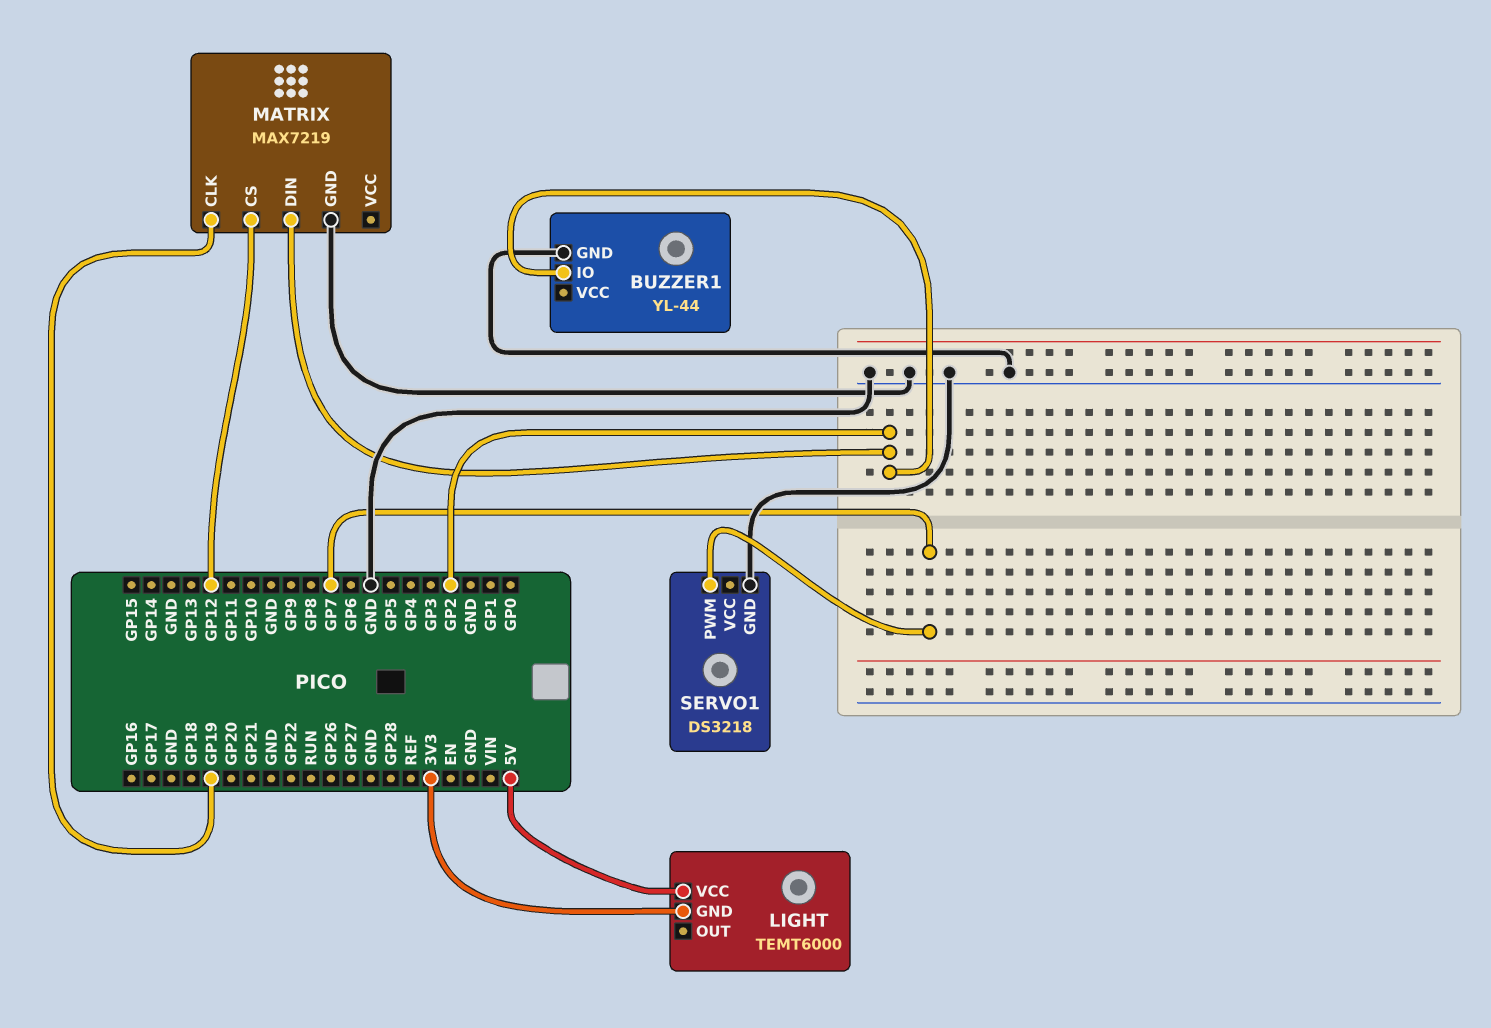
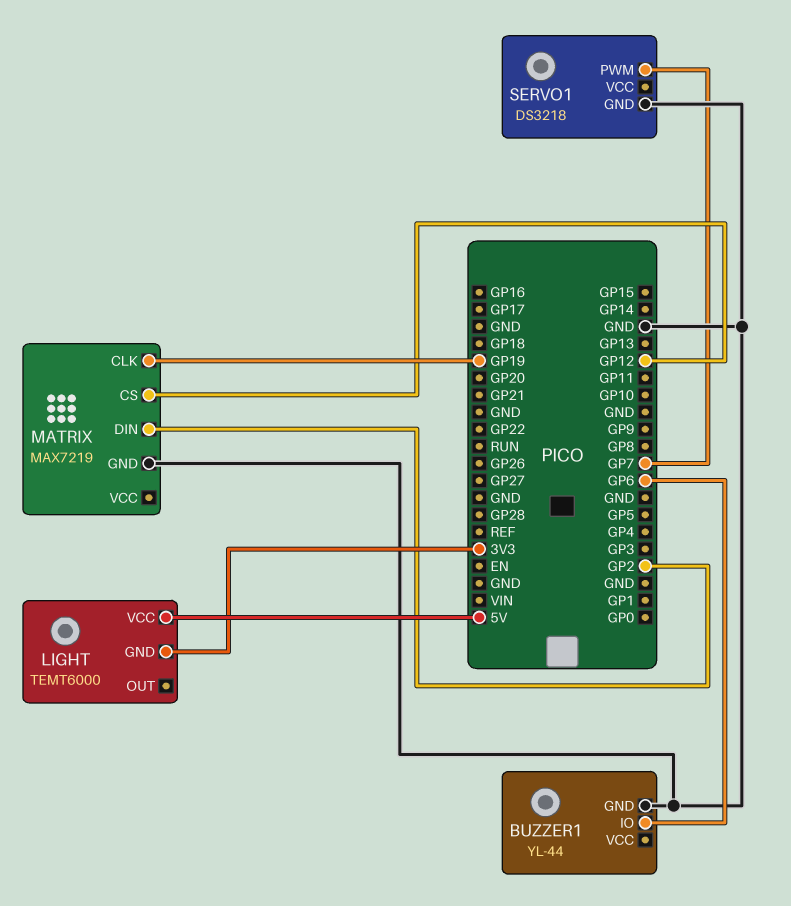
BUZZER1 pin IO: GP2 -> GP6

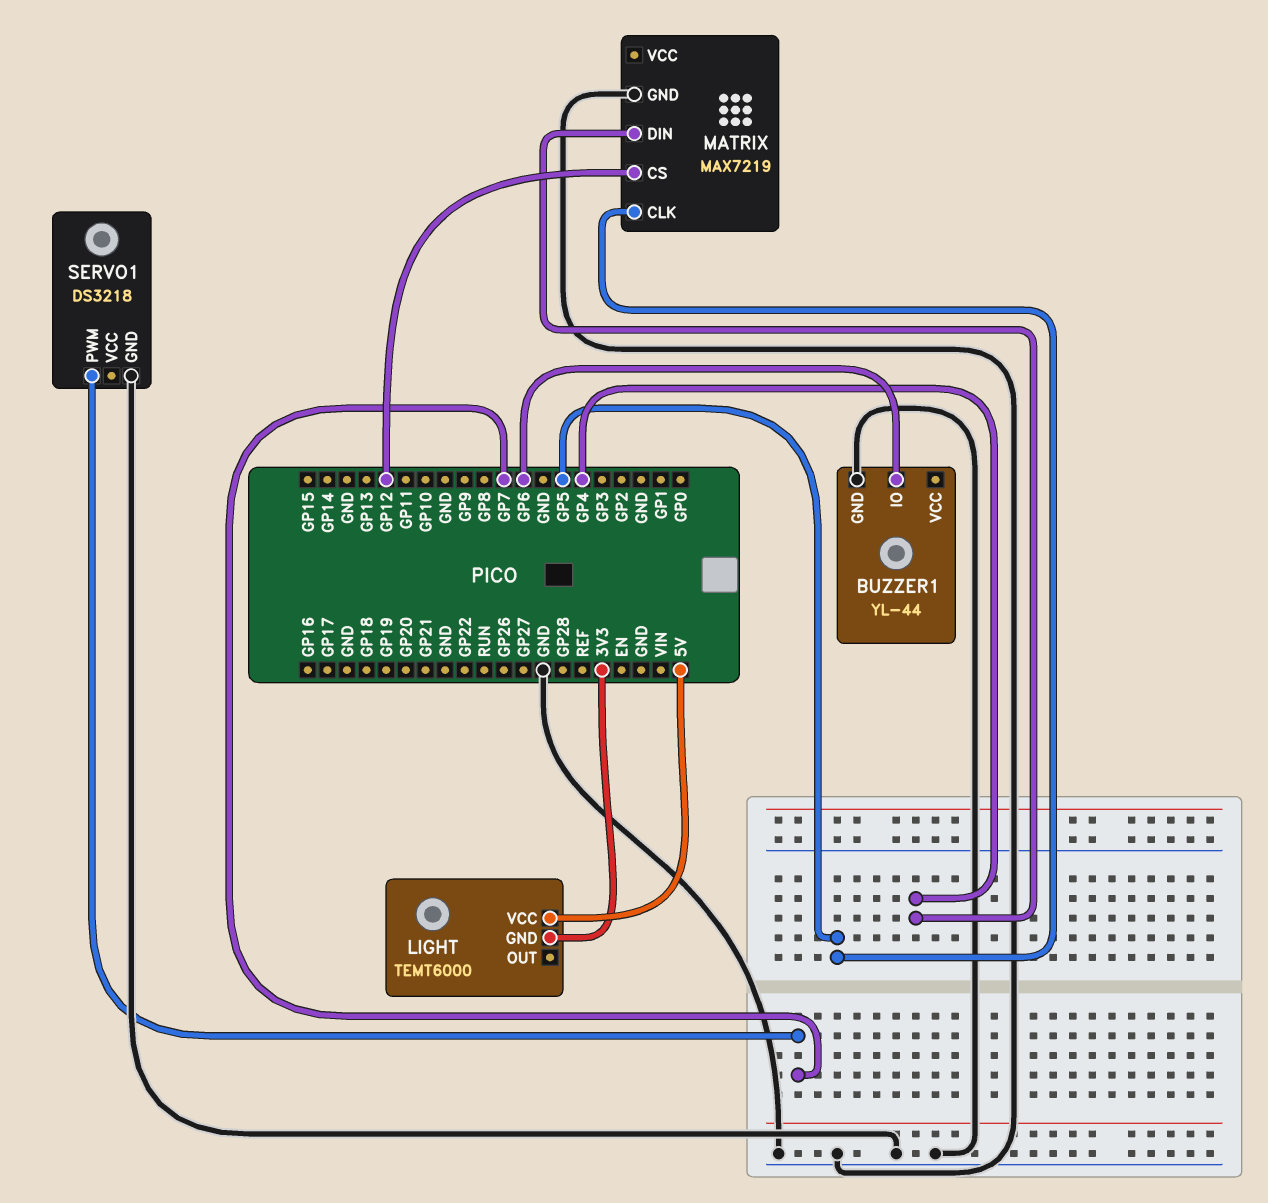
MATRIX pin CLK: GP19 -> GP5
MATRIX pin DIN: GP2 -> GP4

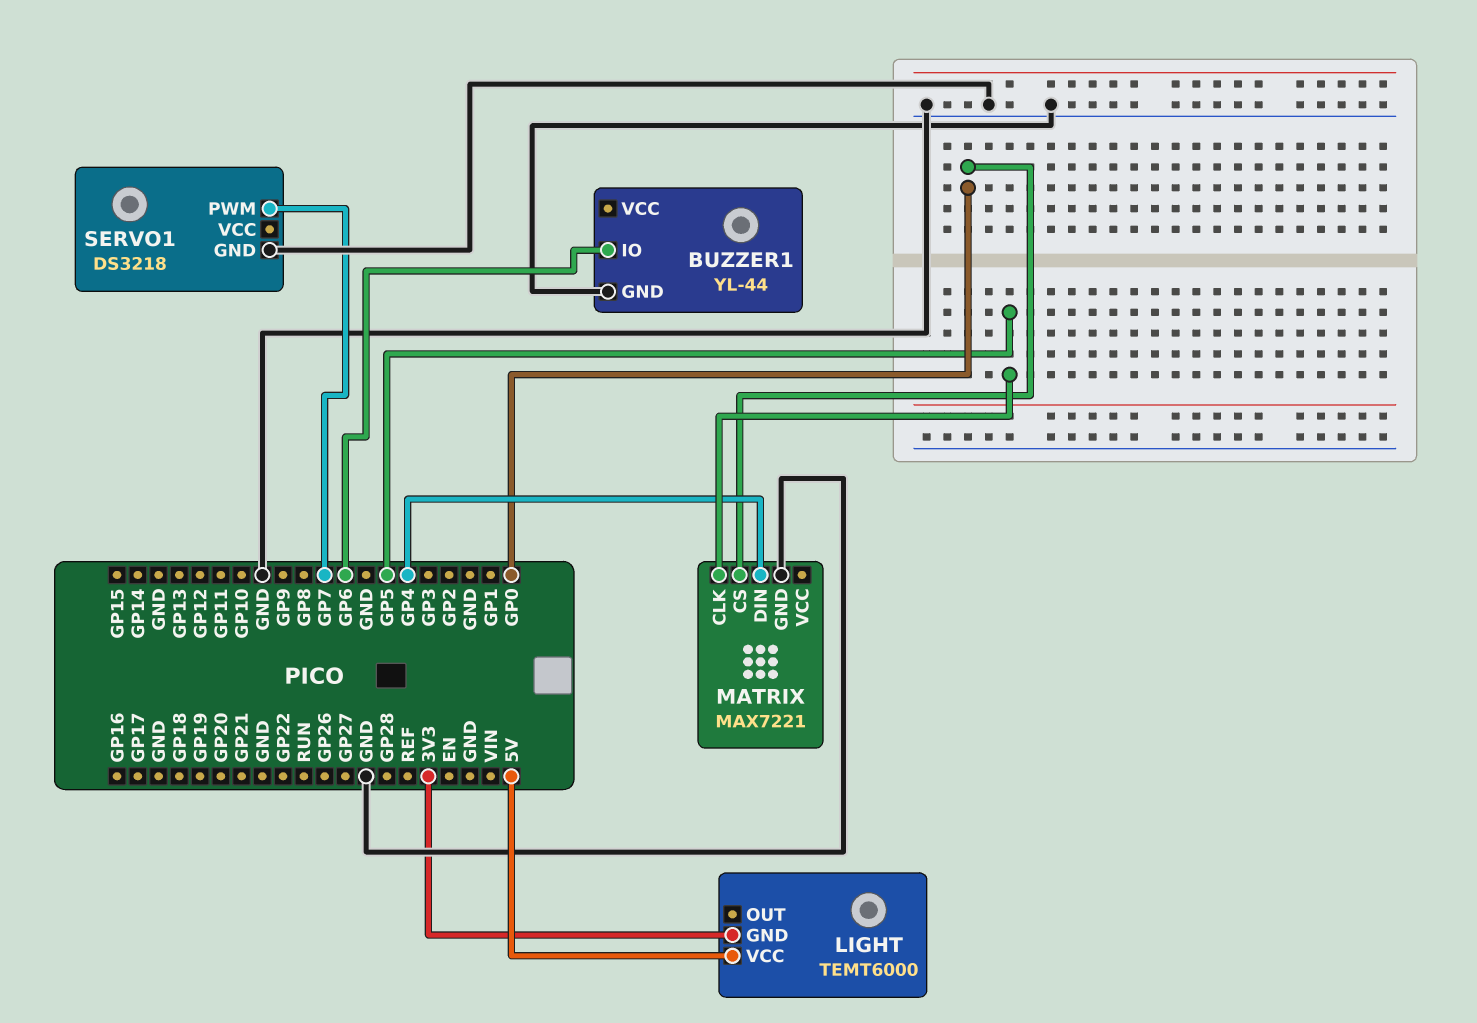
MATRIX: MAX7219 -> MAX7221
MATRIX pin CS: GP12 -> GP0

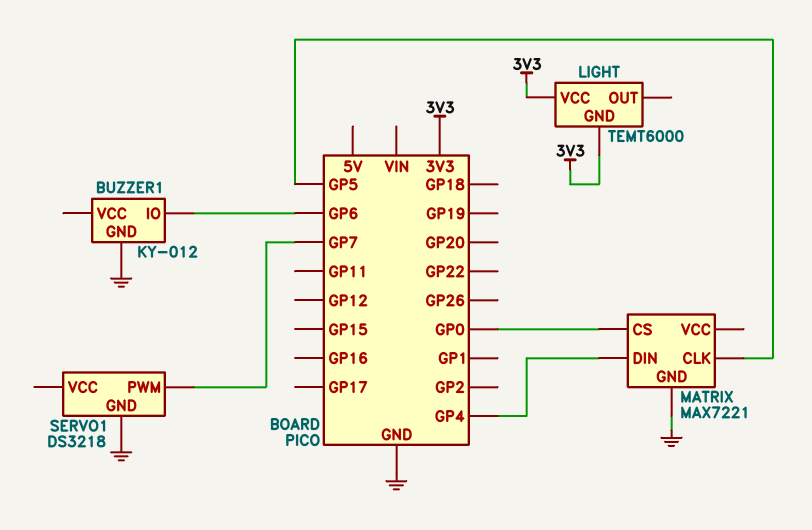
BUZZER1: YL-44 -> KY-012
LIGHT pin VCC: 5V -> 3V3

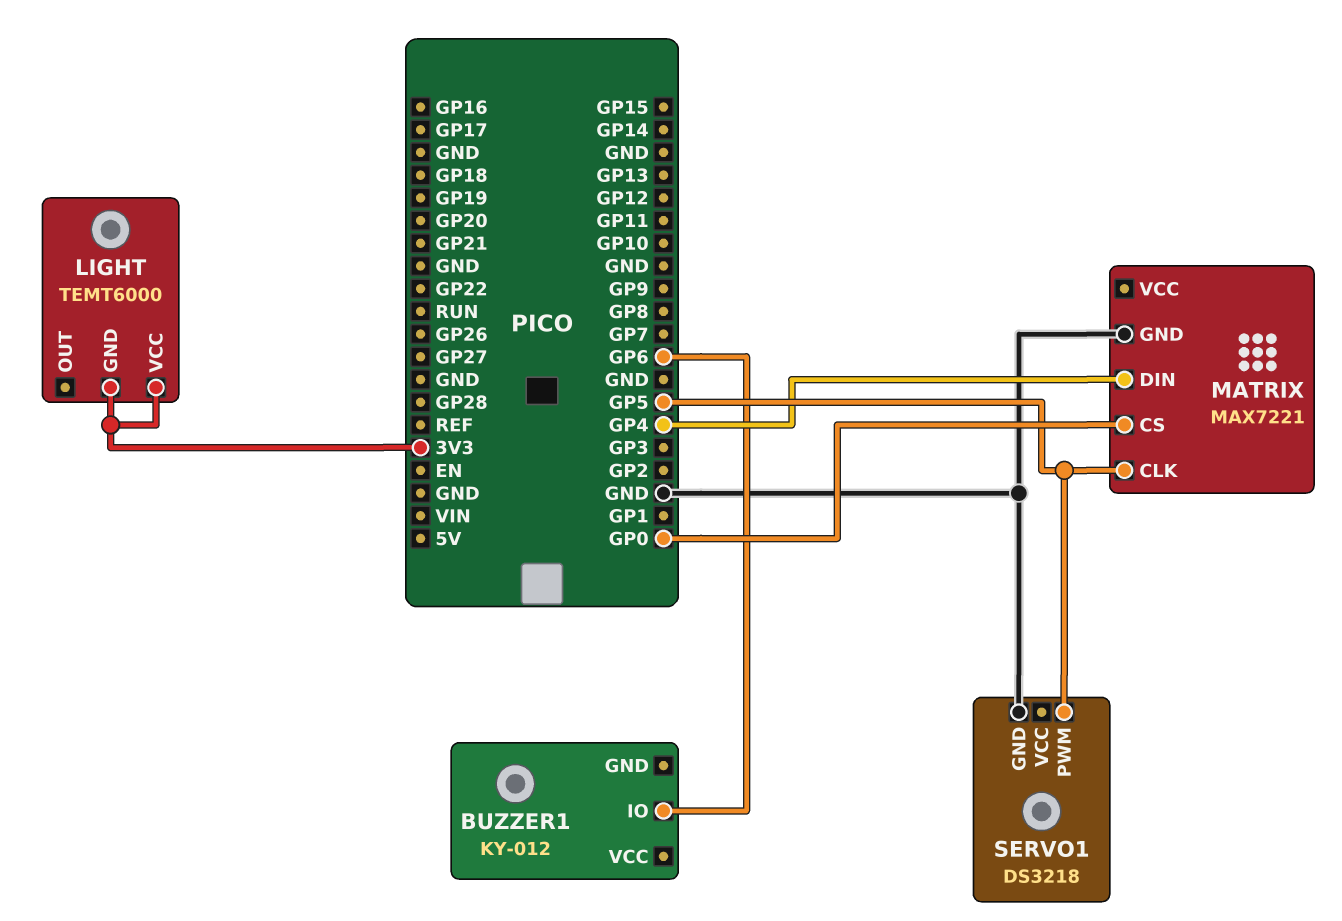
BUZZER1 pin GND: GND -> none
SERVO1 pin PWM: GP7 -> GP5

